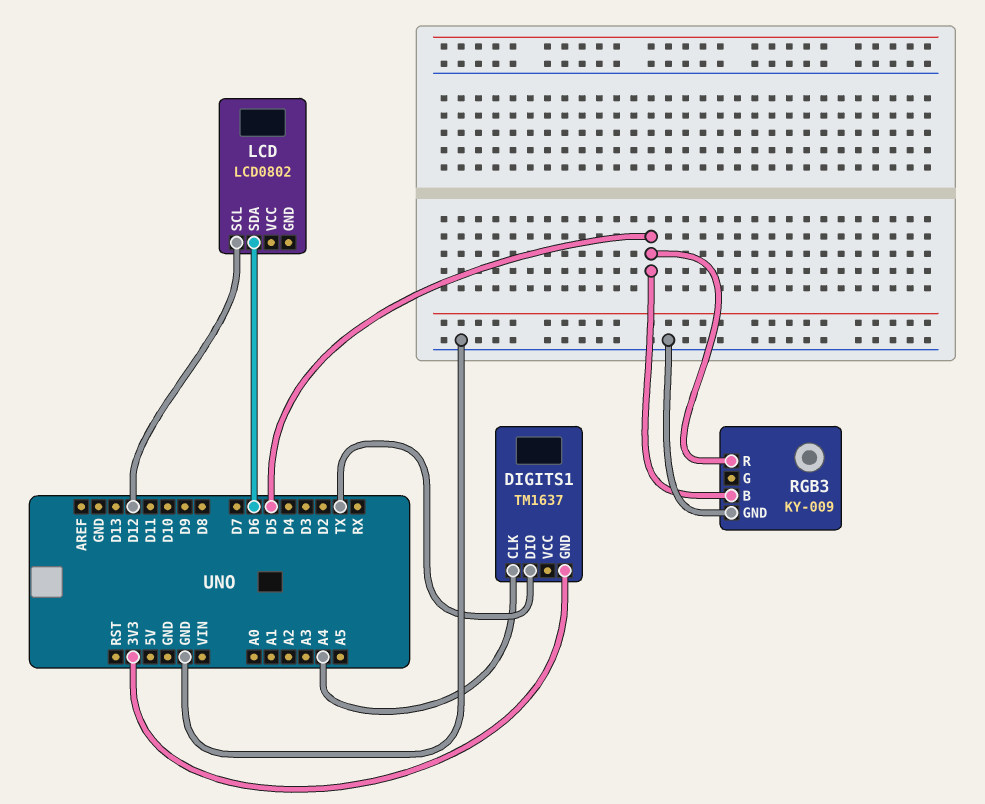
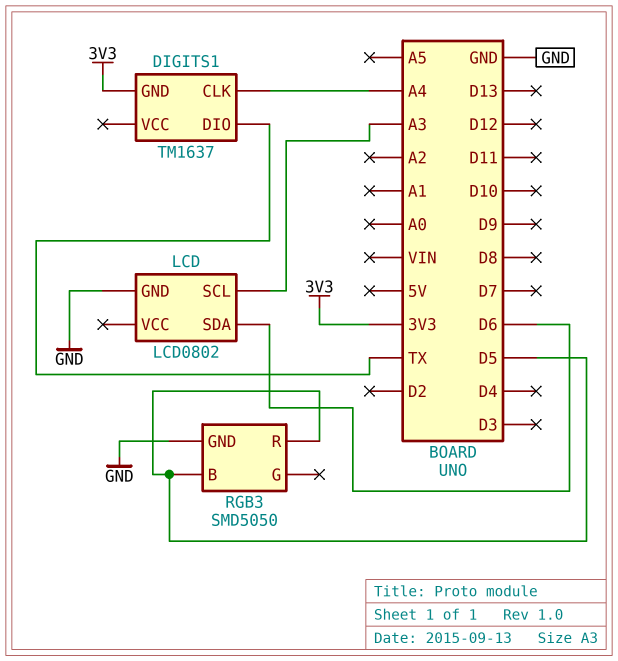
LCD pin GND: none -> GND
LCD pin SCL: D12 -> A3
RGB3: KY-009 -> SMD5050

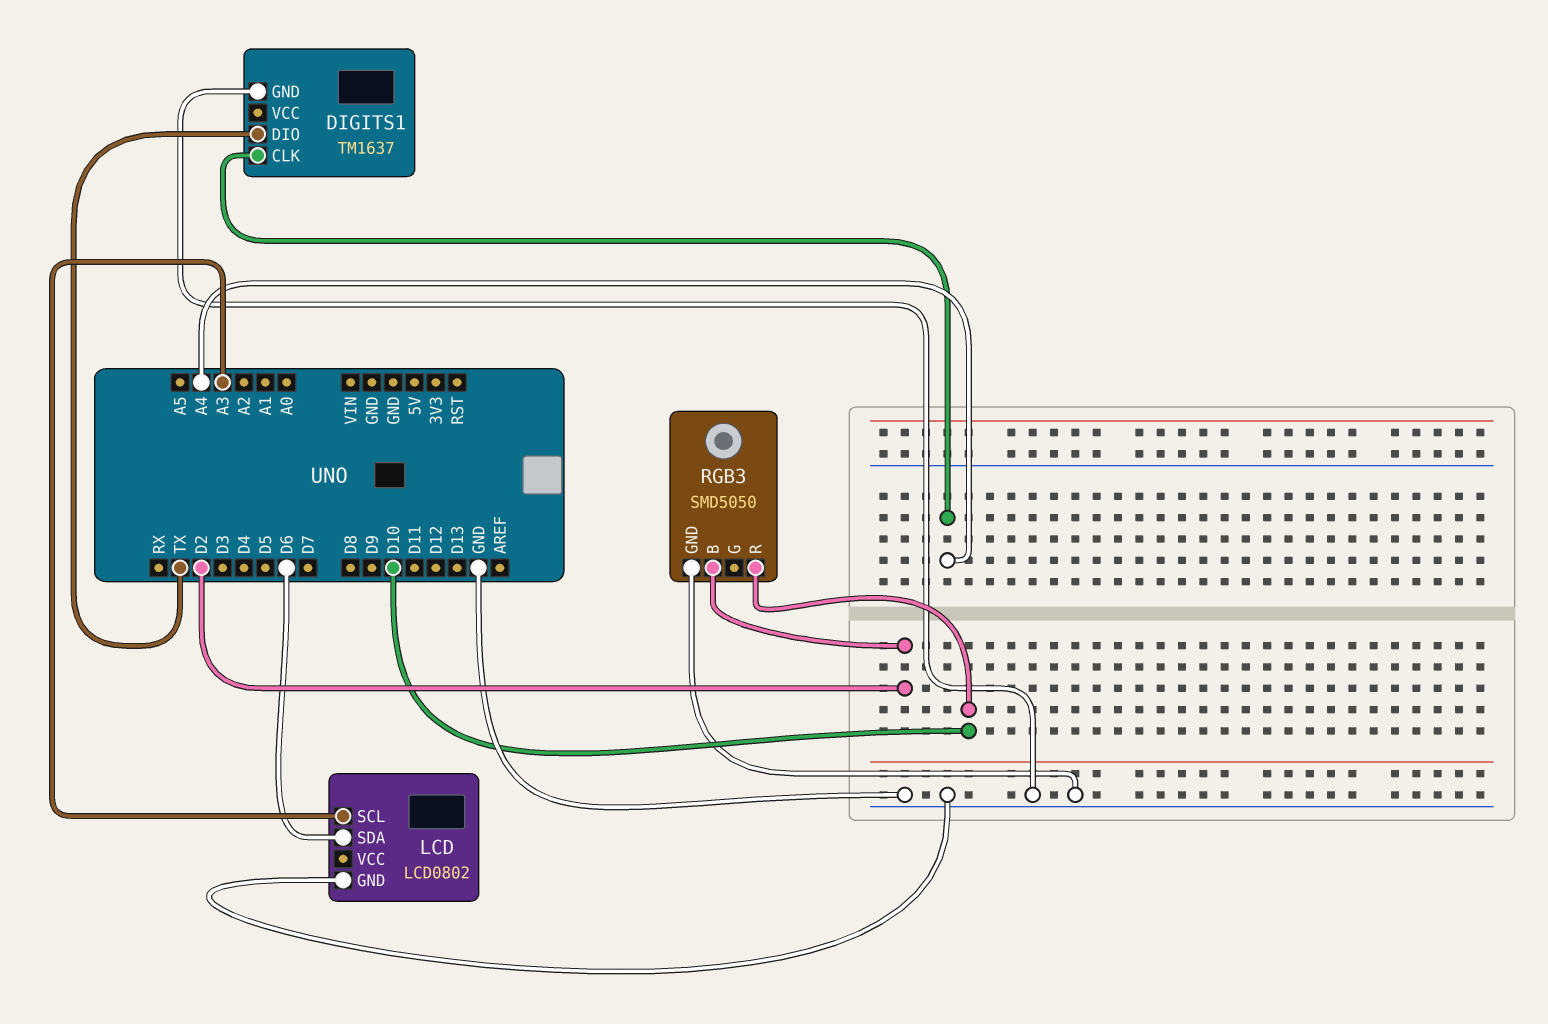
DIGITS1 pin GND: 3V3 -> GND
RGB3 pin B: D5 -> D2
RGB3 pin R: D5 -> D10

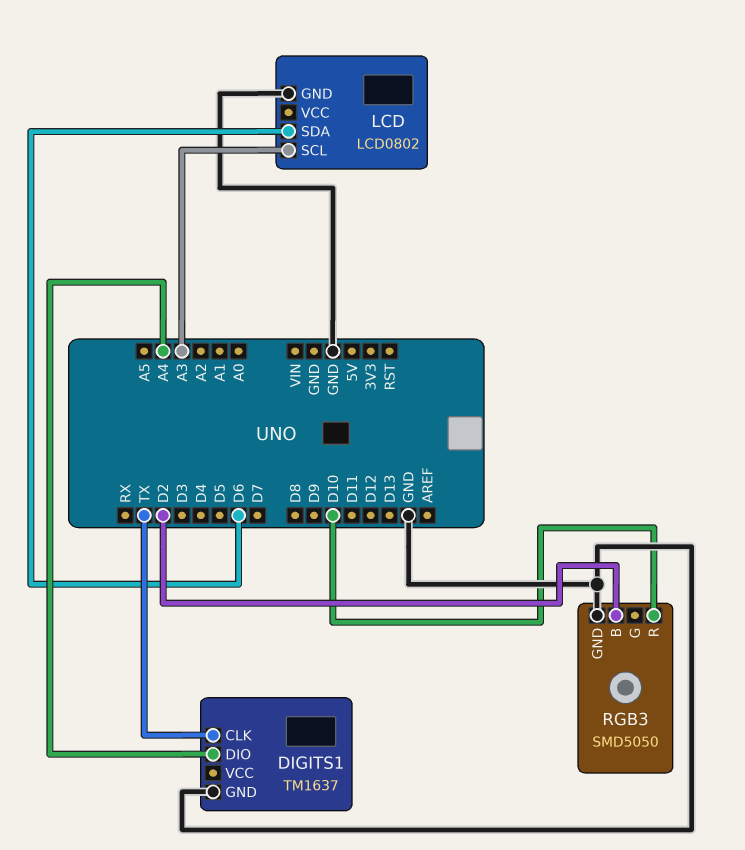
DIGITS1 pin CLK: A4 -> TX
DIGITS1 pin DIO: TX -> A4

